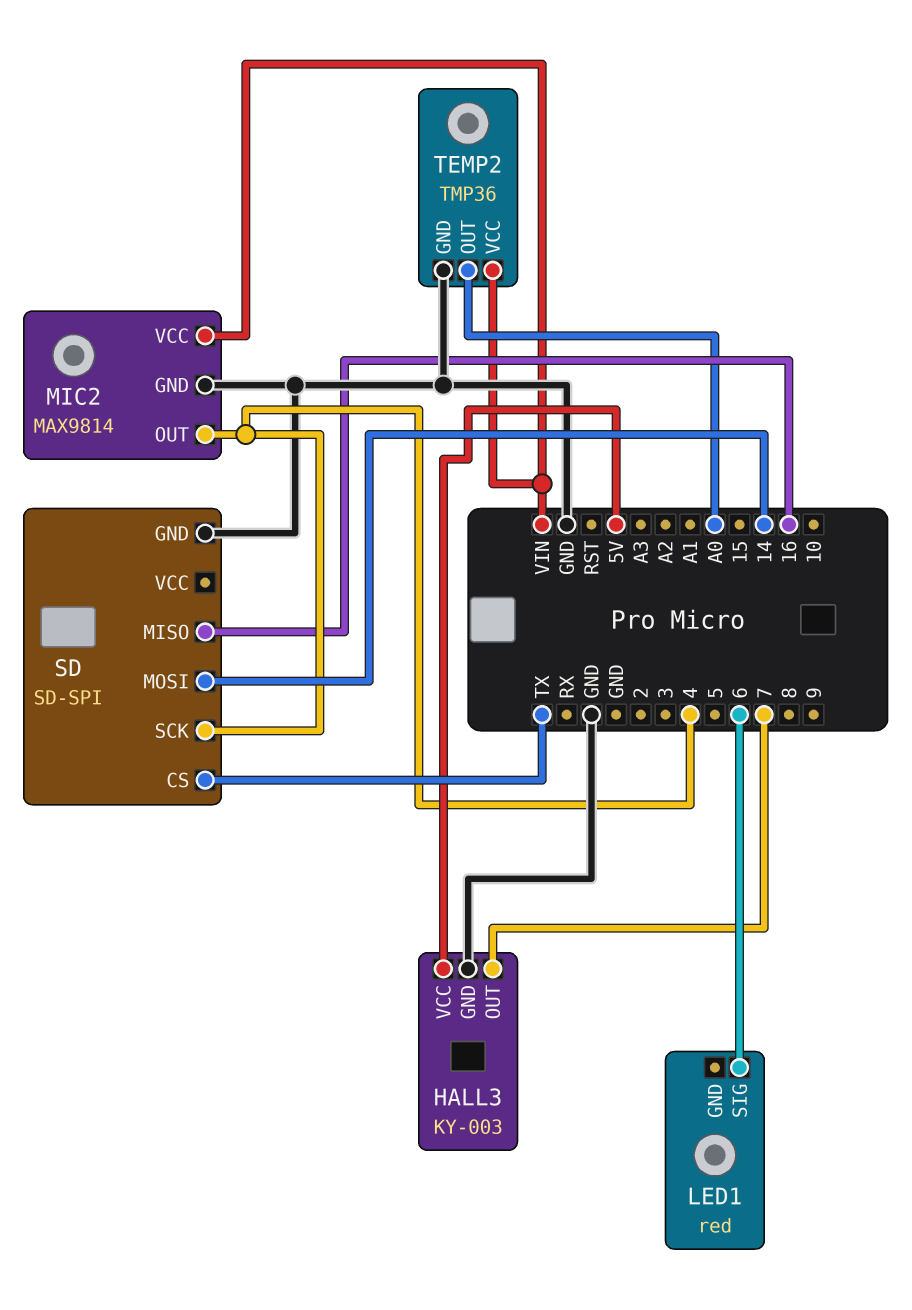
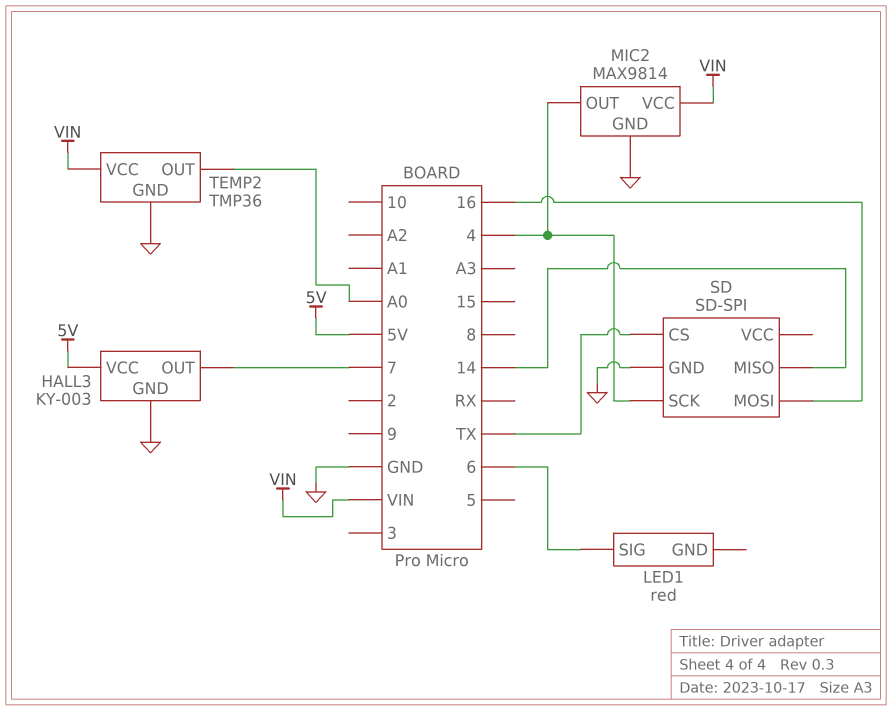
SD pin MISO: 16 -> 14
SD pin MOSI: 14 -> 16

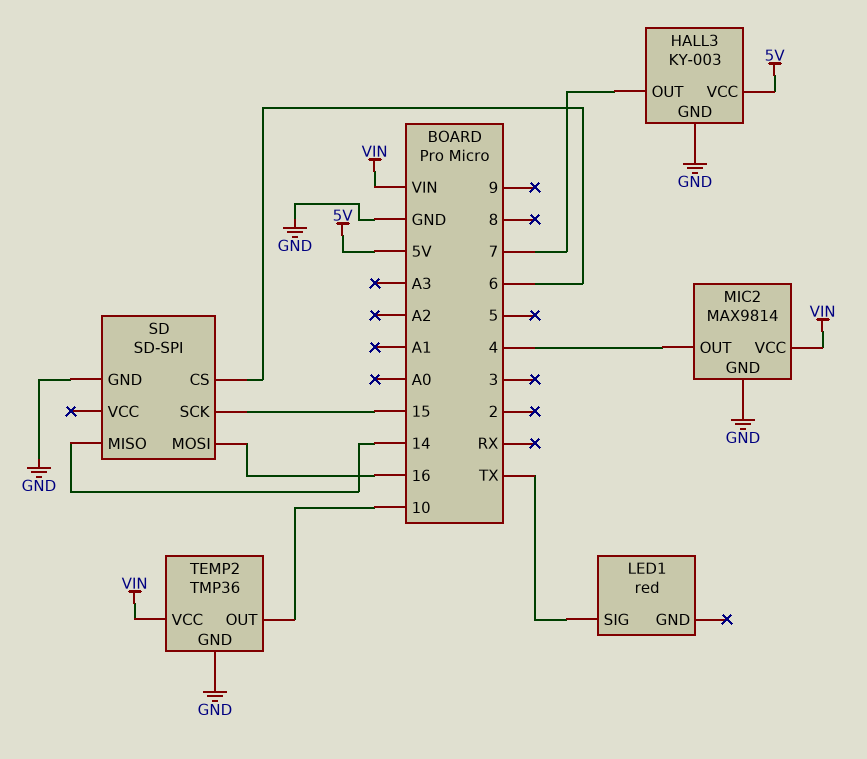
LED1 pin SIG: 6 -> TX
SD pin CS: TX -> 6
SD pin SCK: 4 -> 15
TEMP2 pin OUT: A0 -> 10

